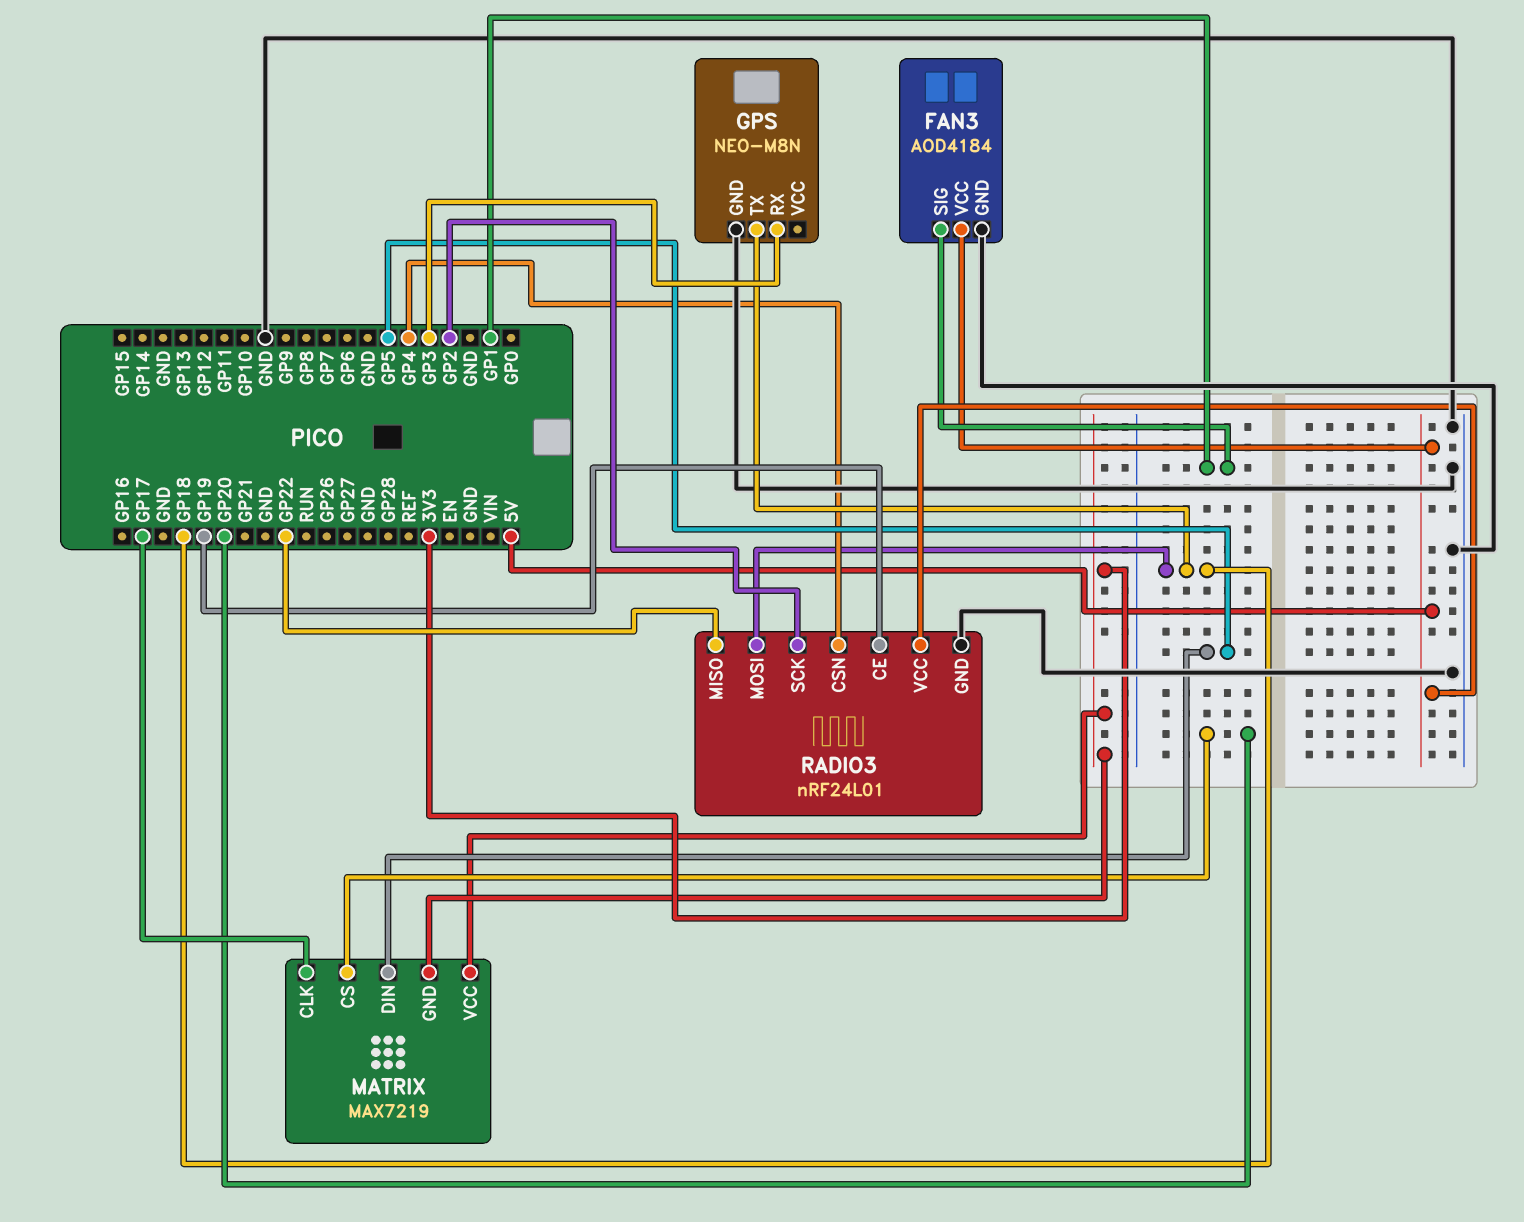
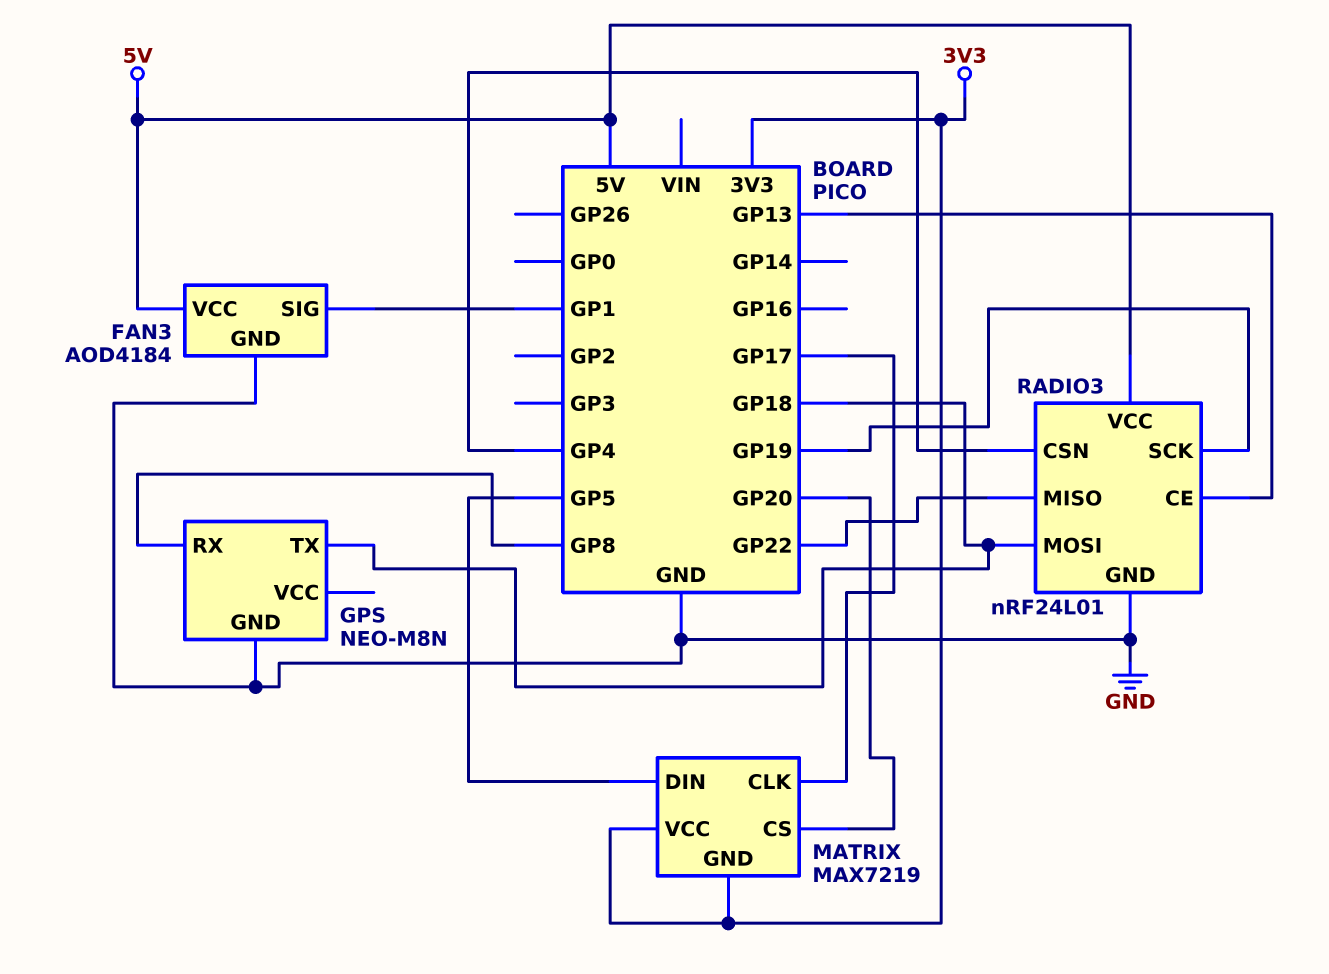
GPS pin RX: GP3 -> GP8
RADIO3 pin CE: GP19 -> GP13
RADIO3 pin SCK: GP2 -> GP19

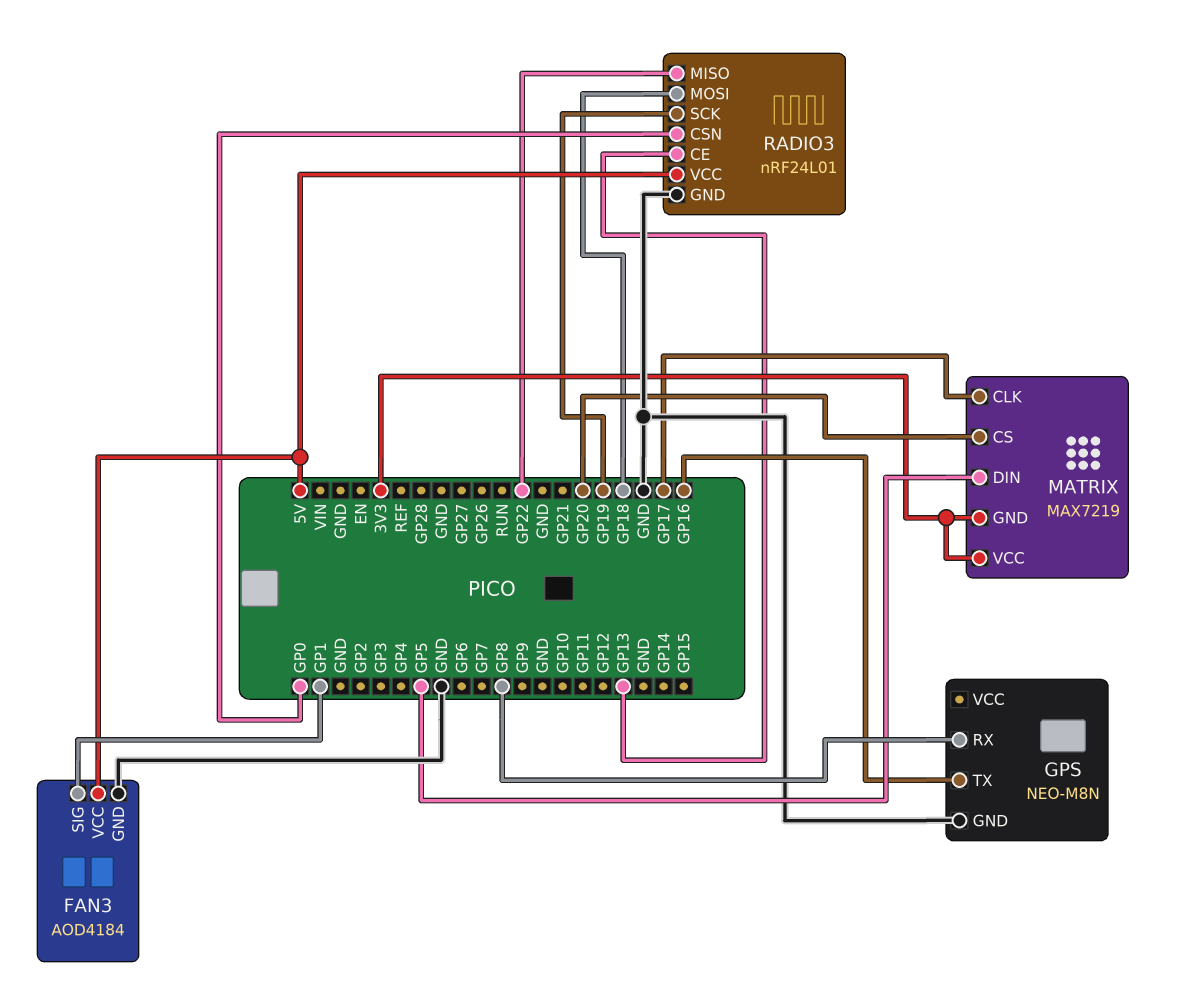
GPS pin TX: GP18 -> GP16
RADIO3 pin CSN: GP4 -> GP0

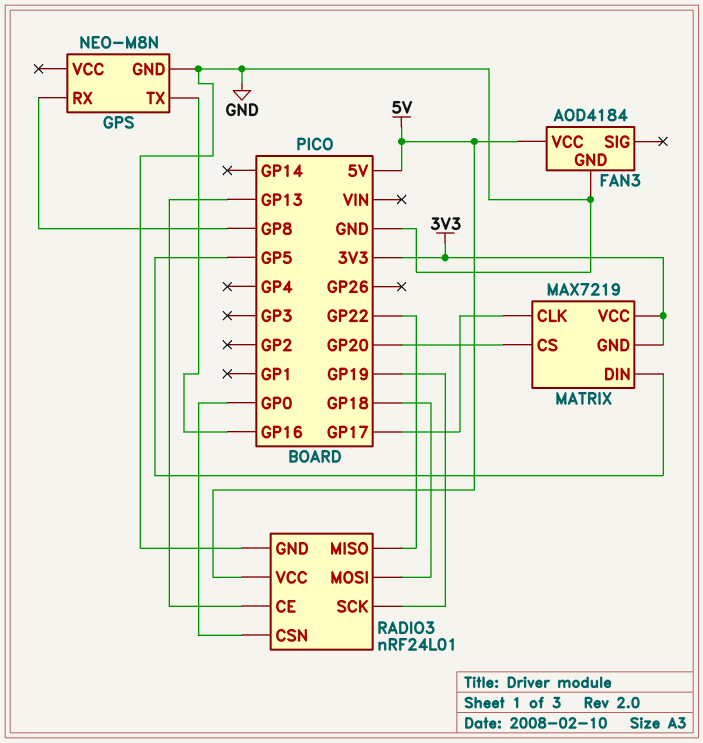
FAN3 pin SIG: GP1 -> none

